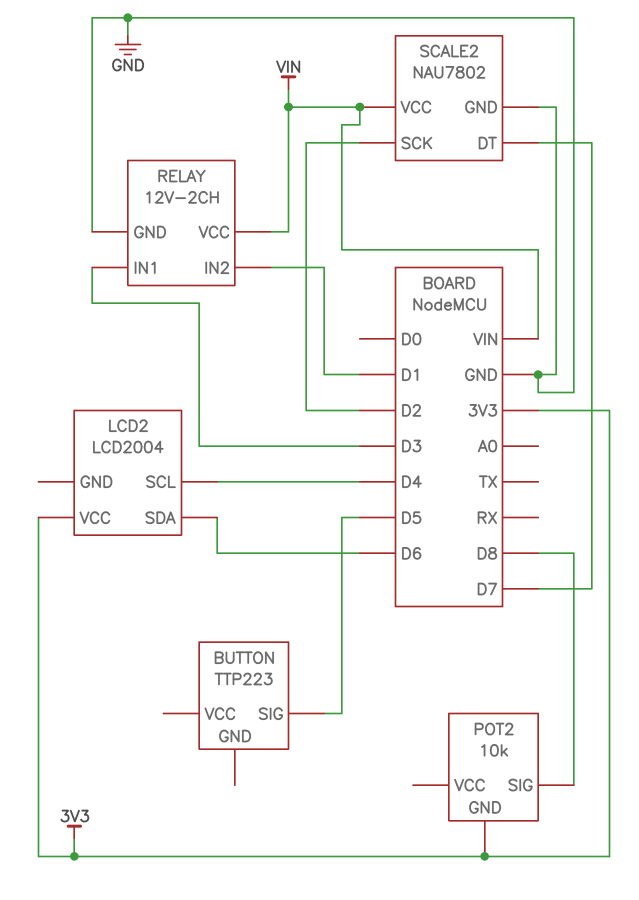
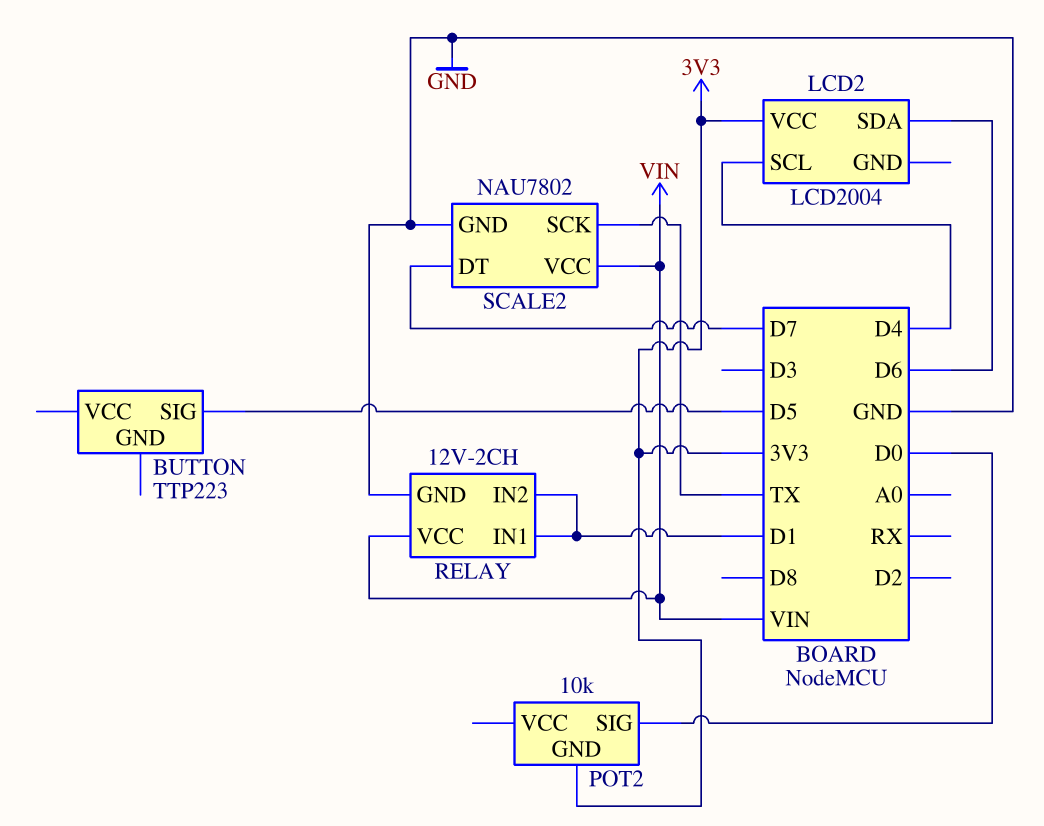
POT2 pin SIG: D8 -> D0
RELAY pin IN1: D3 -> D1
SCALE2 pin SCK: D2 -> TX

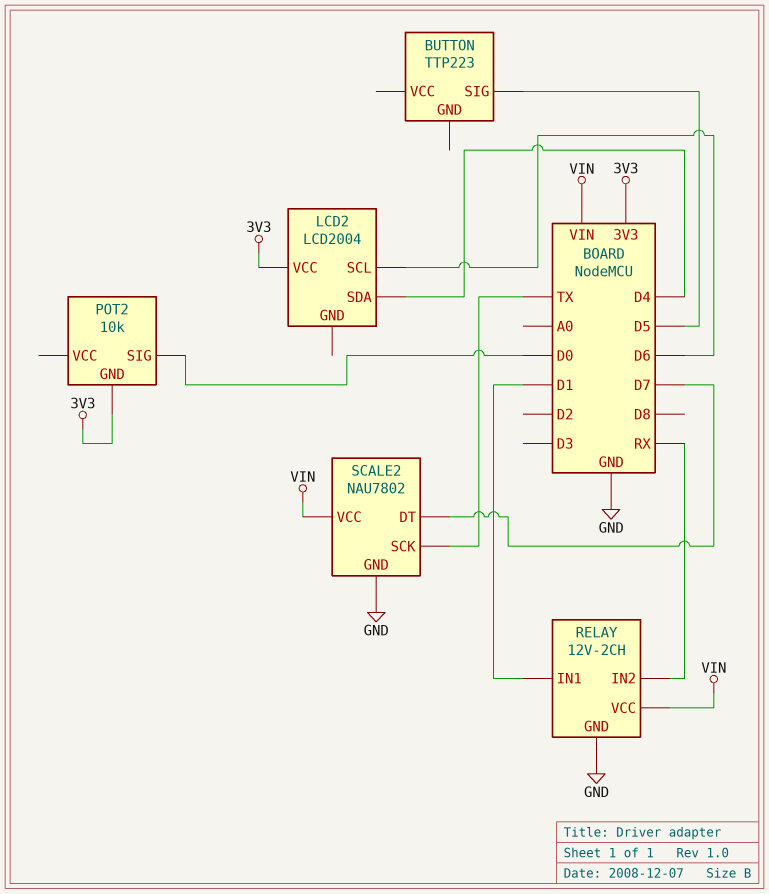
LCD2 pin SCL: D4 -> D6
LCD2 pin SDA: D6 -> D4
RELAY pin IN2: D1 -> RX

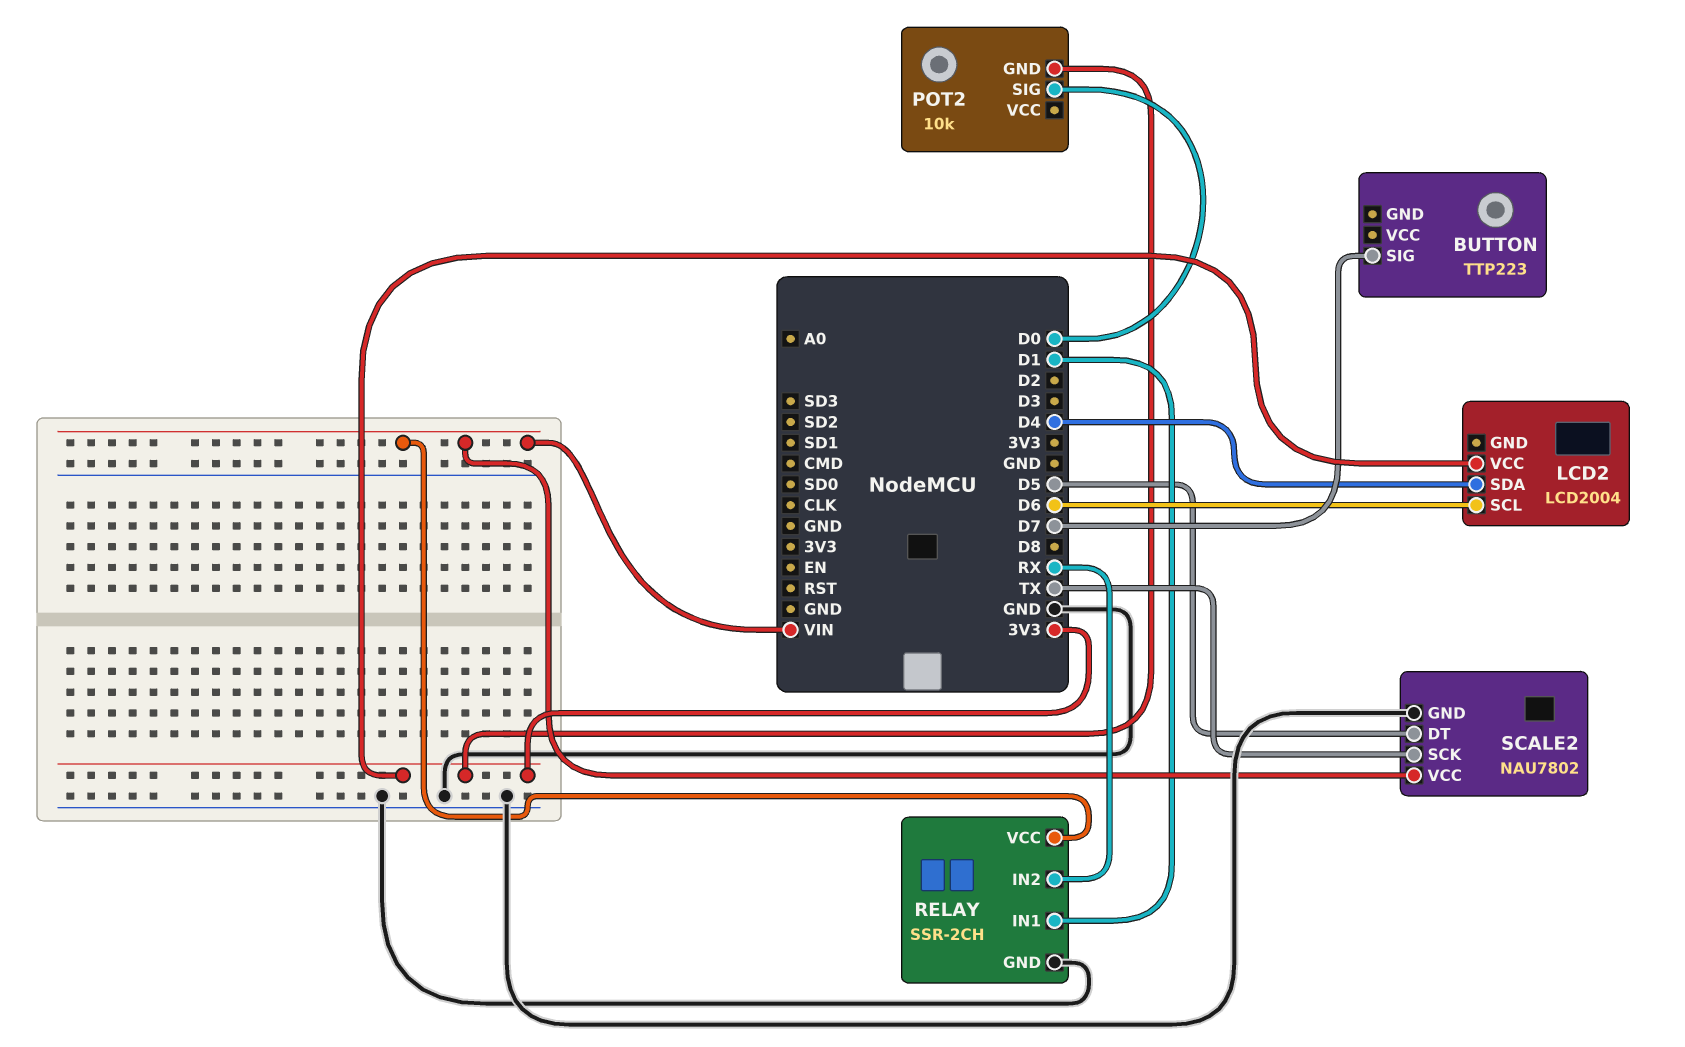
BUTTON pin SIG: D5 -> D7
RELAY: 12V-2CH -> SSR-2CH
SCALE2 pin DT: D7 -> D5

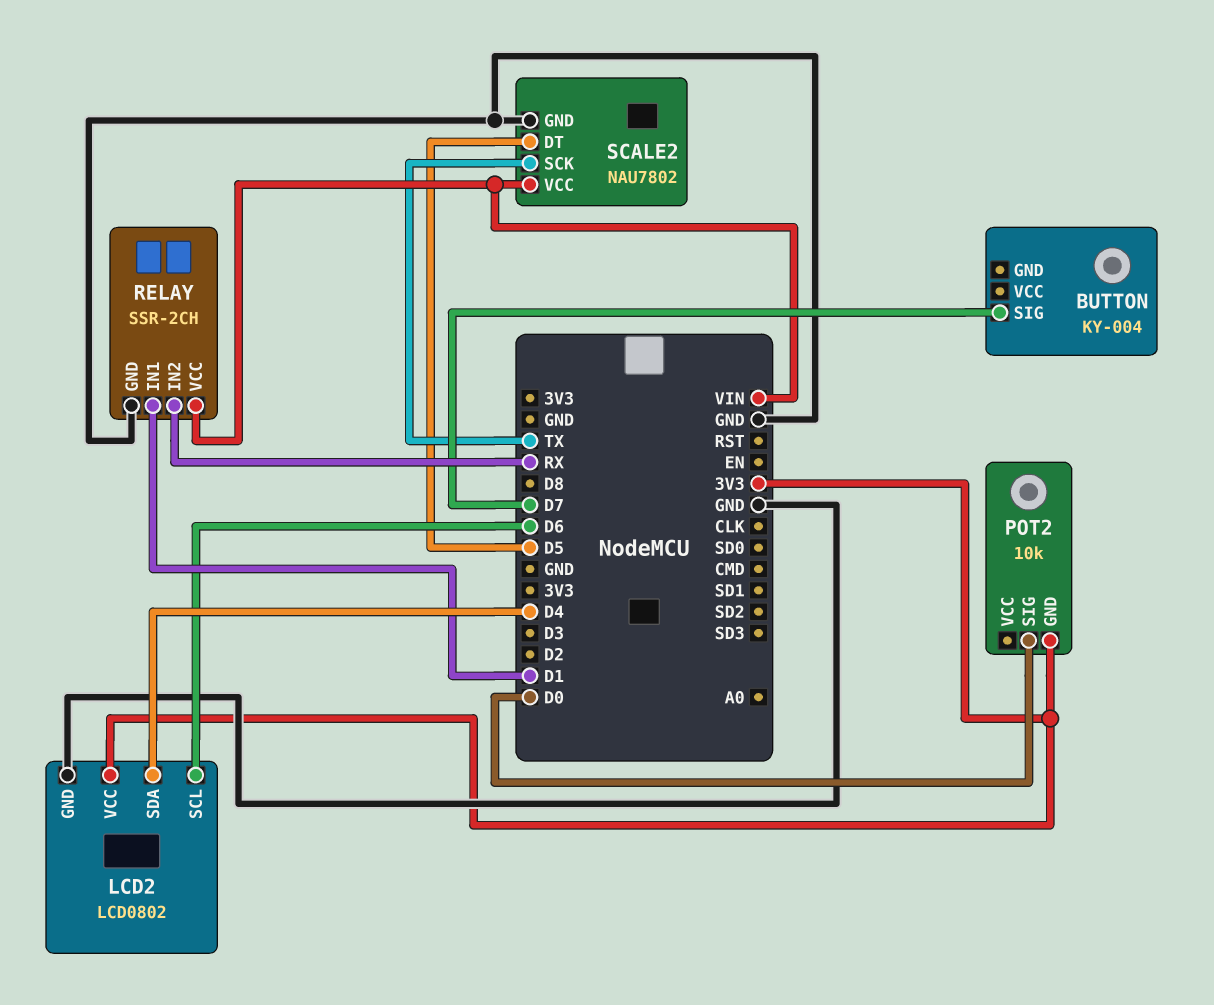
BUTTON: TTP223 -> KY-004
LCD2: LCD2004 -> LCD0802
LCD2 pin GND: none -> GND

